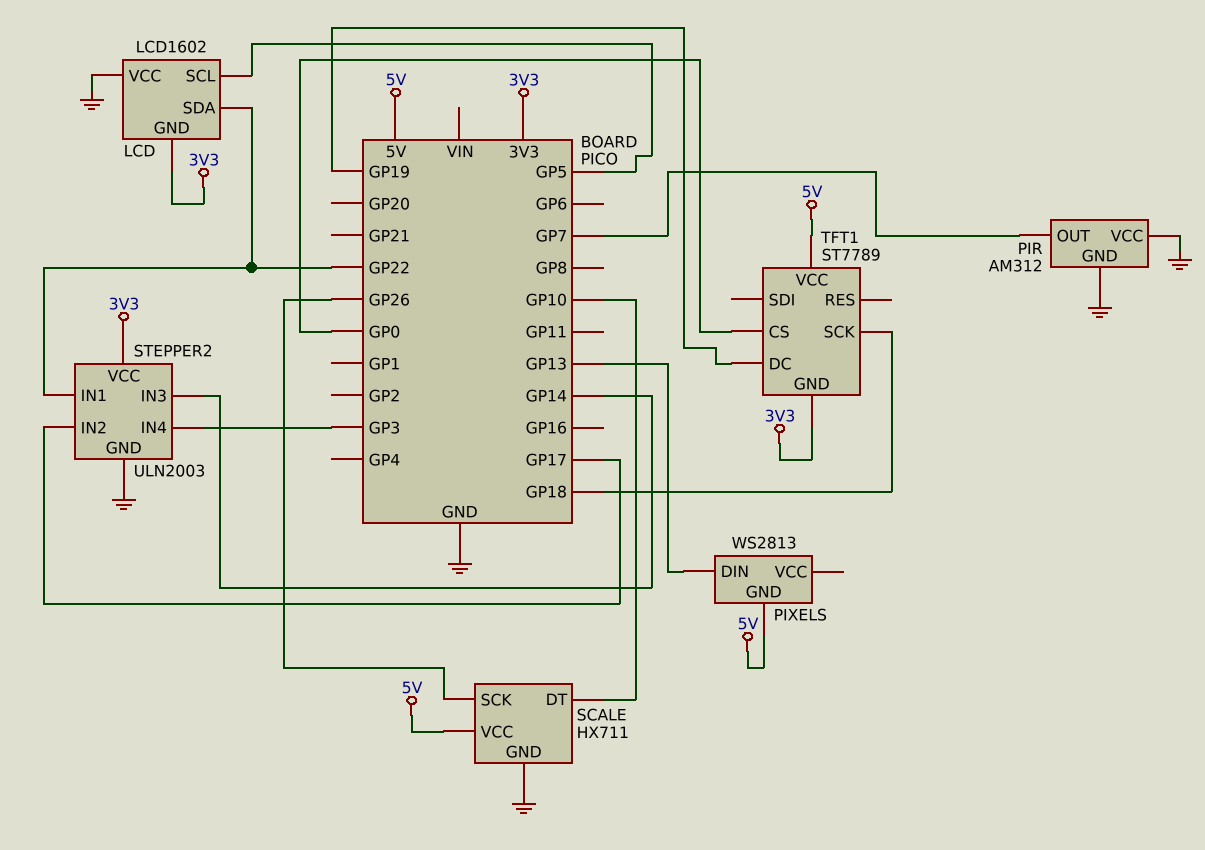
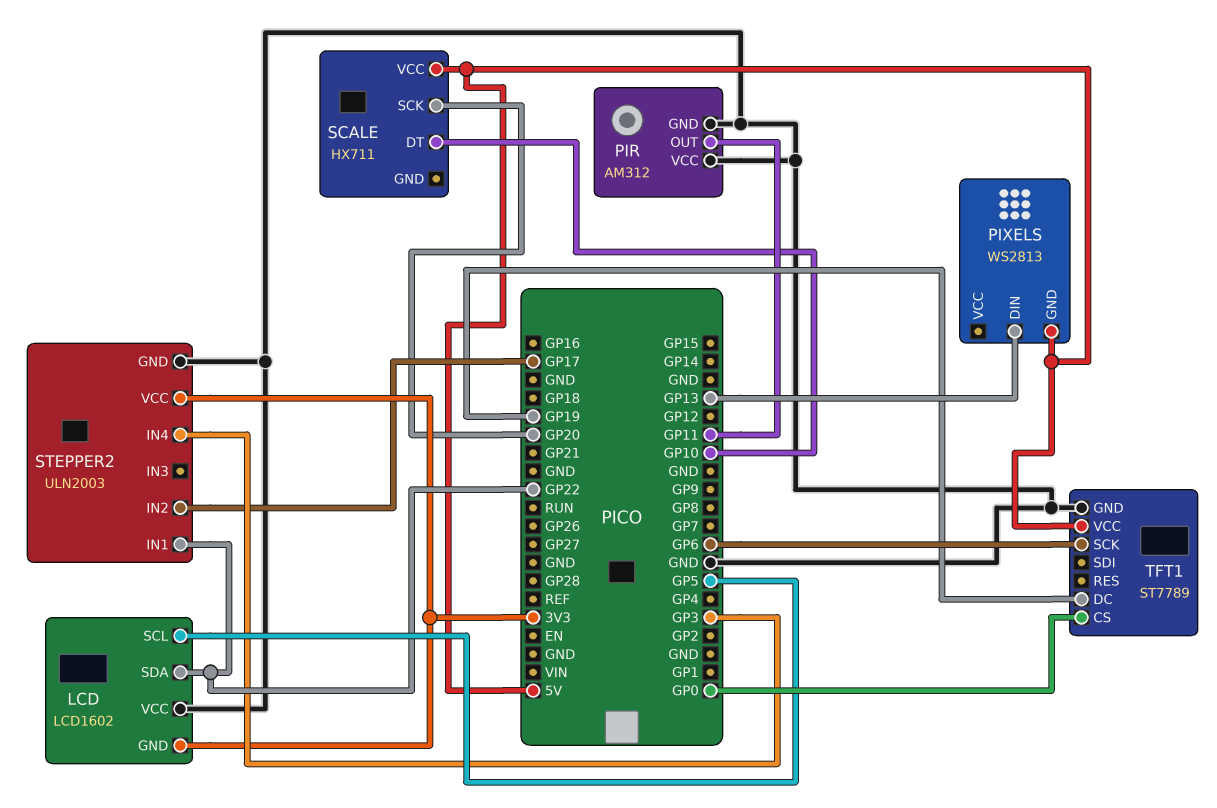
PIR pin OUT: GP7 -> GP11
SCALE pin GND: GND -> none
SCALE pin SCK: GP26 -> GP20
STEPPER2 pin IN3: GP14 -> none
TFT1 pin GND: 3V3 -> GND
TFT1 pin SCK: GP18 -> GP6

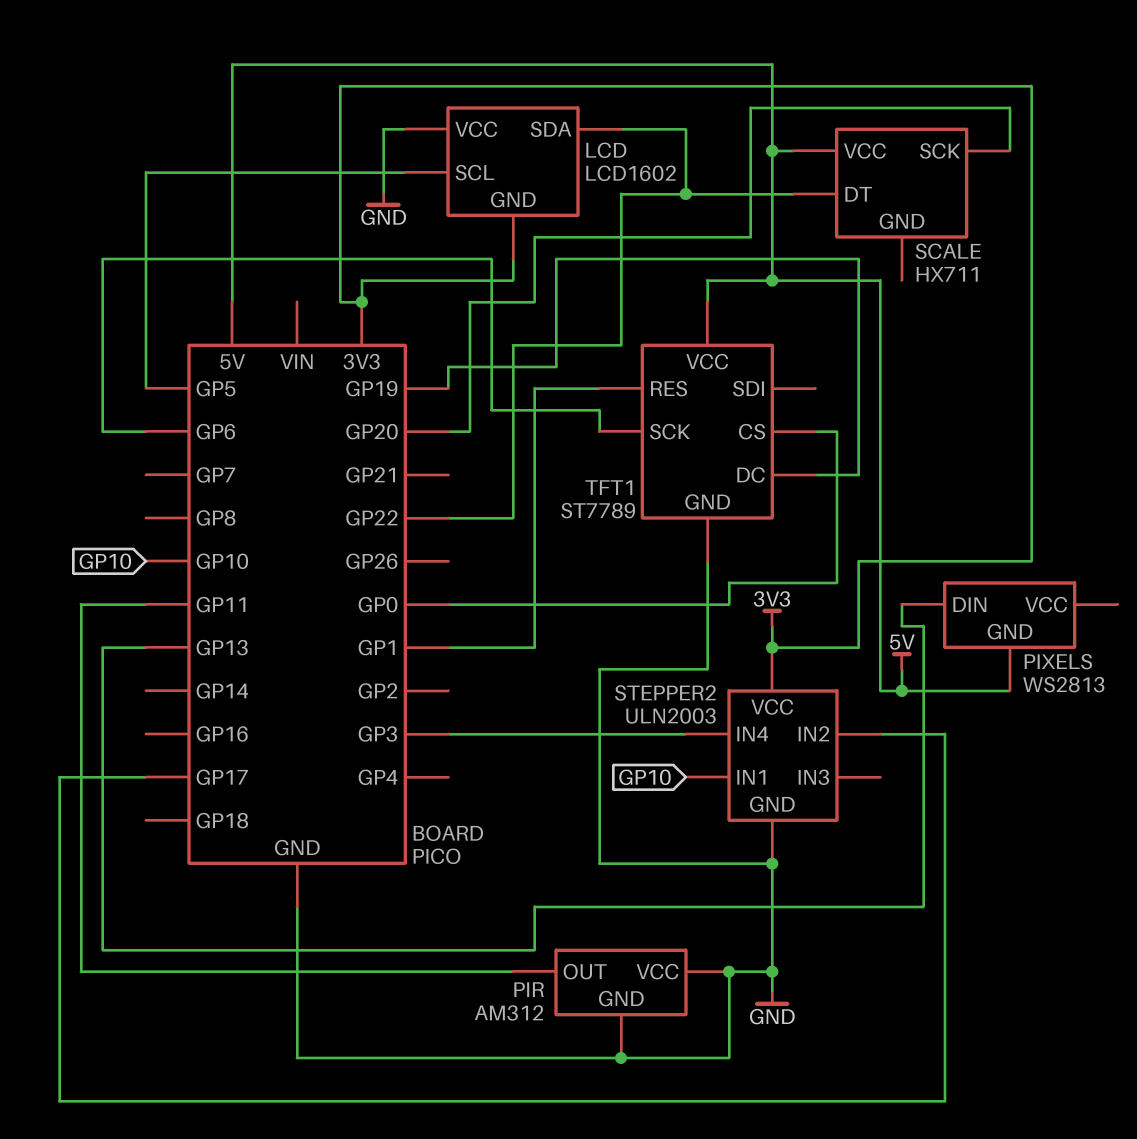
SCALE pin DT: GP10 -> GP22
STEPPER2 pin IN1: GP22 -> GP10
TFT1 pin RES: none -> GP1

